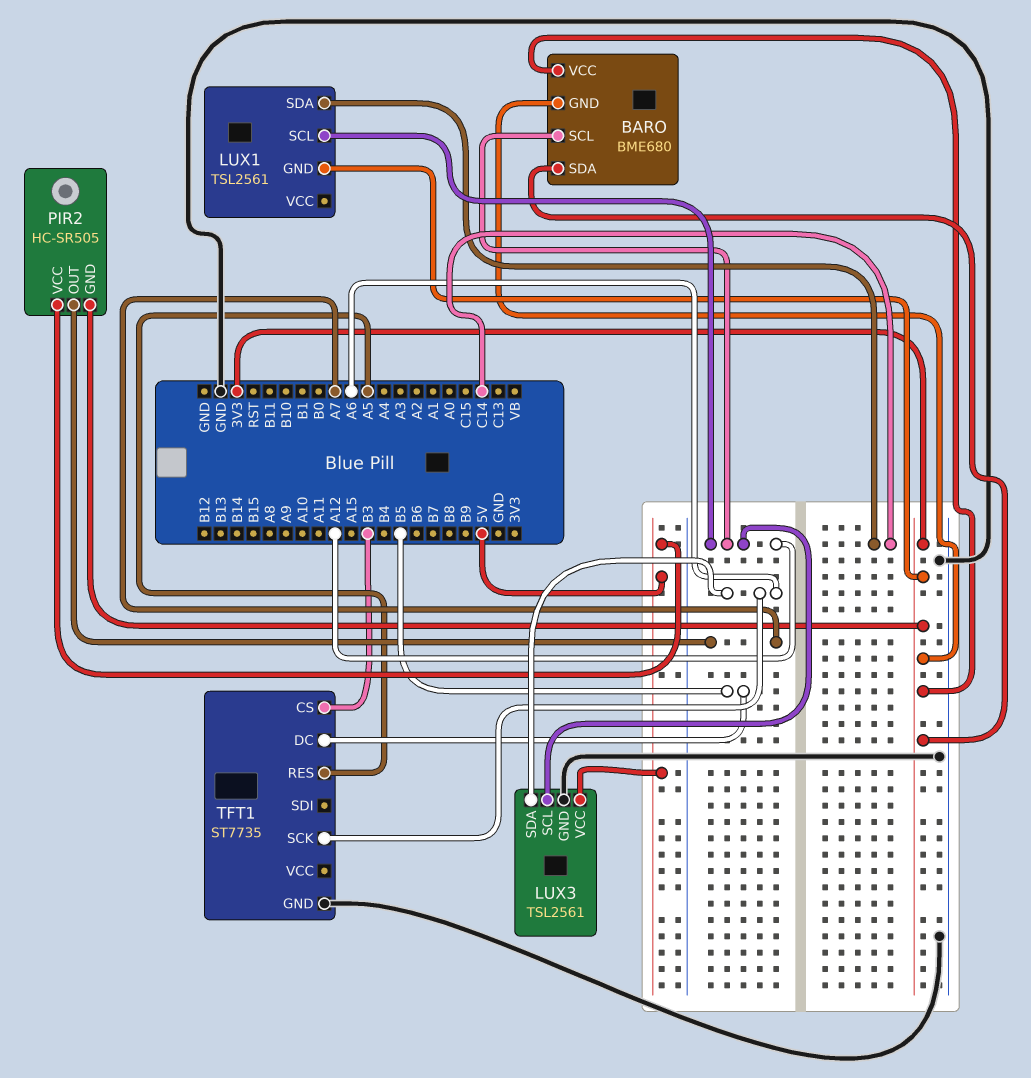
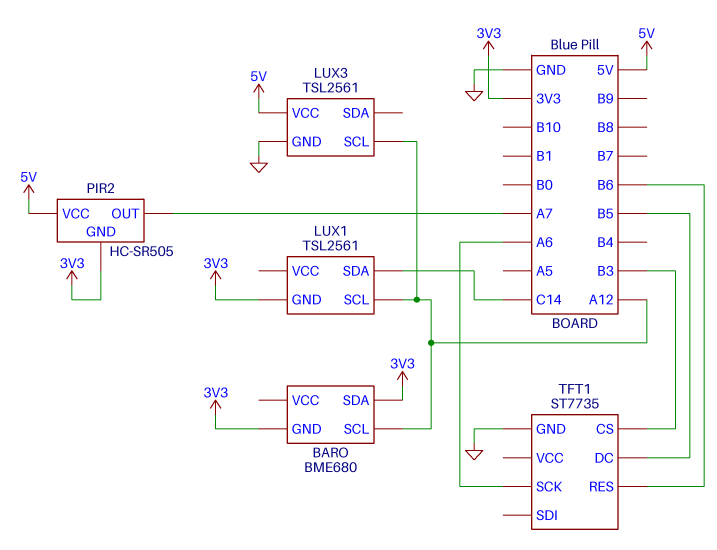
BARO pin VCC: 3V3 -> none
LUX3 pin SDA: A6 -> none
TFT1 pin RES: A5 -> B6

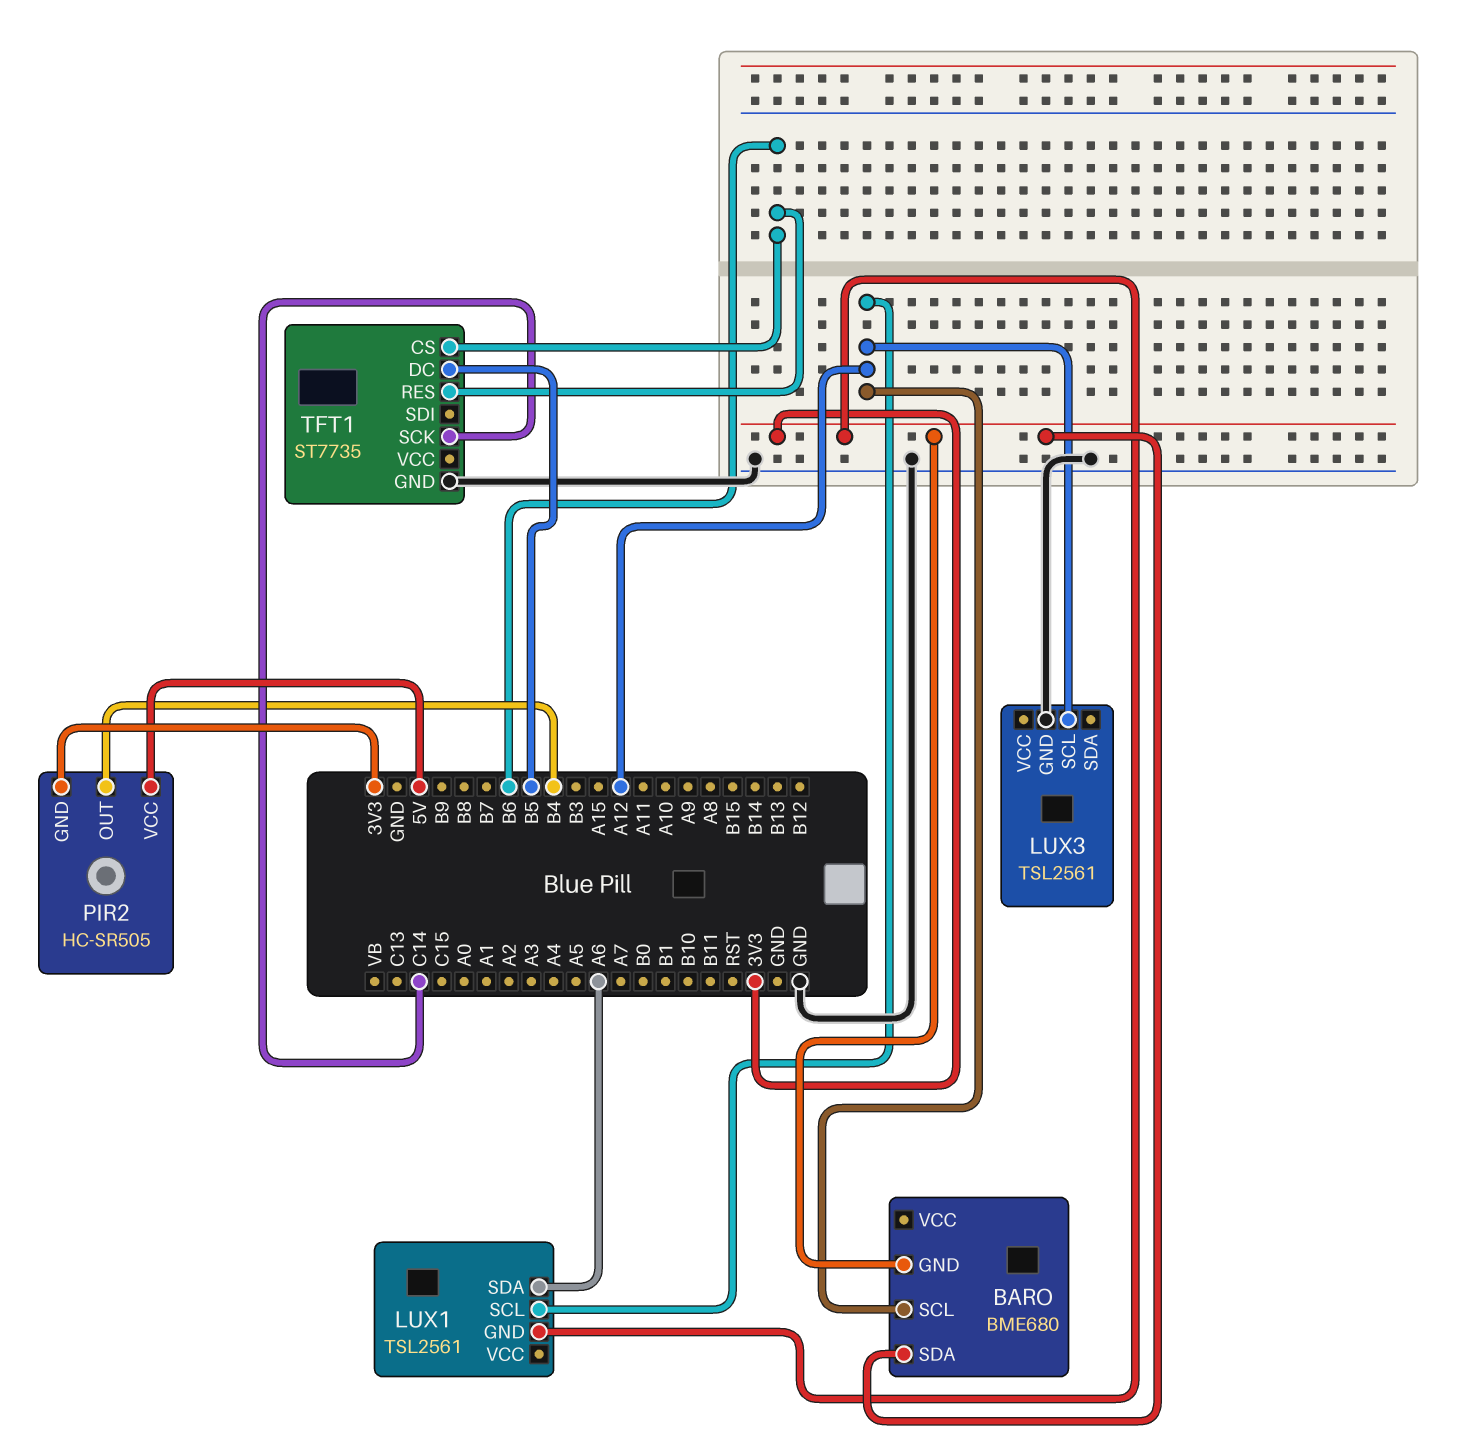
LUX1 pin SDA: C14 -> A6
LUX3 pin VCC: 5V -> none
PIR2 pin OUT: A7 -> B4
TFT1 pin CS: B3 -> B6
TFT1 pin SCK: A6 -> C14

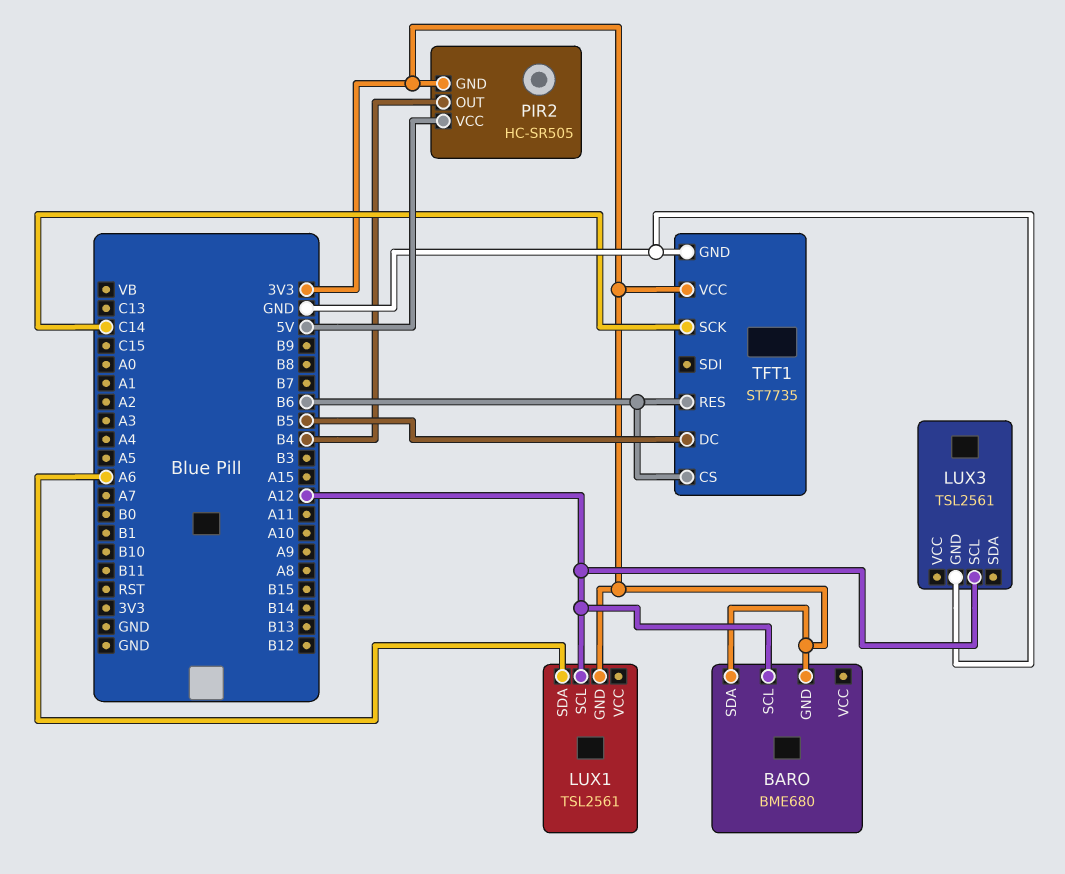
TFT1 pin VCC: none -> 3V3

